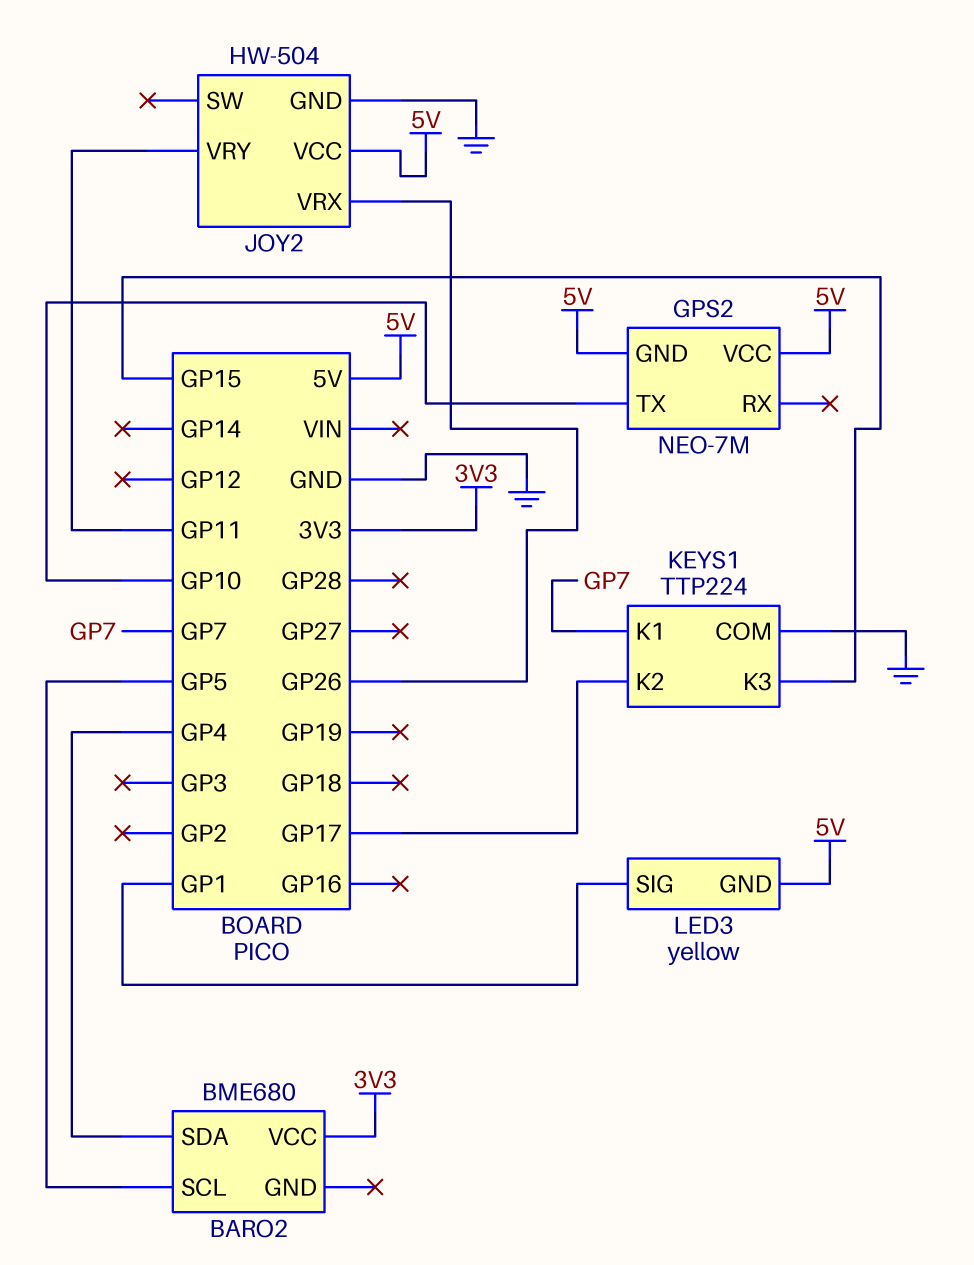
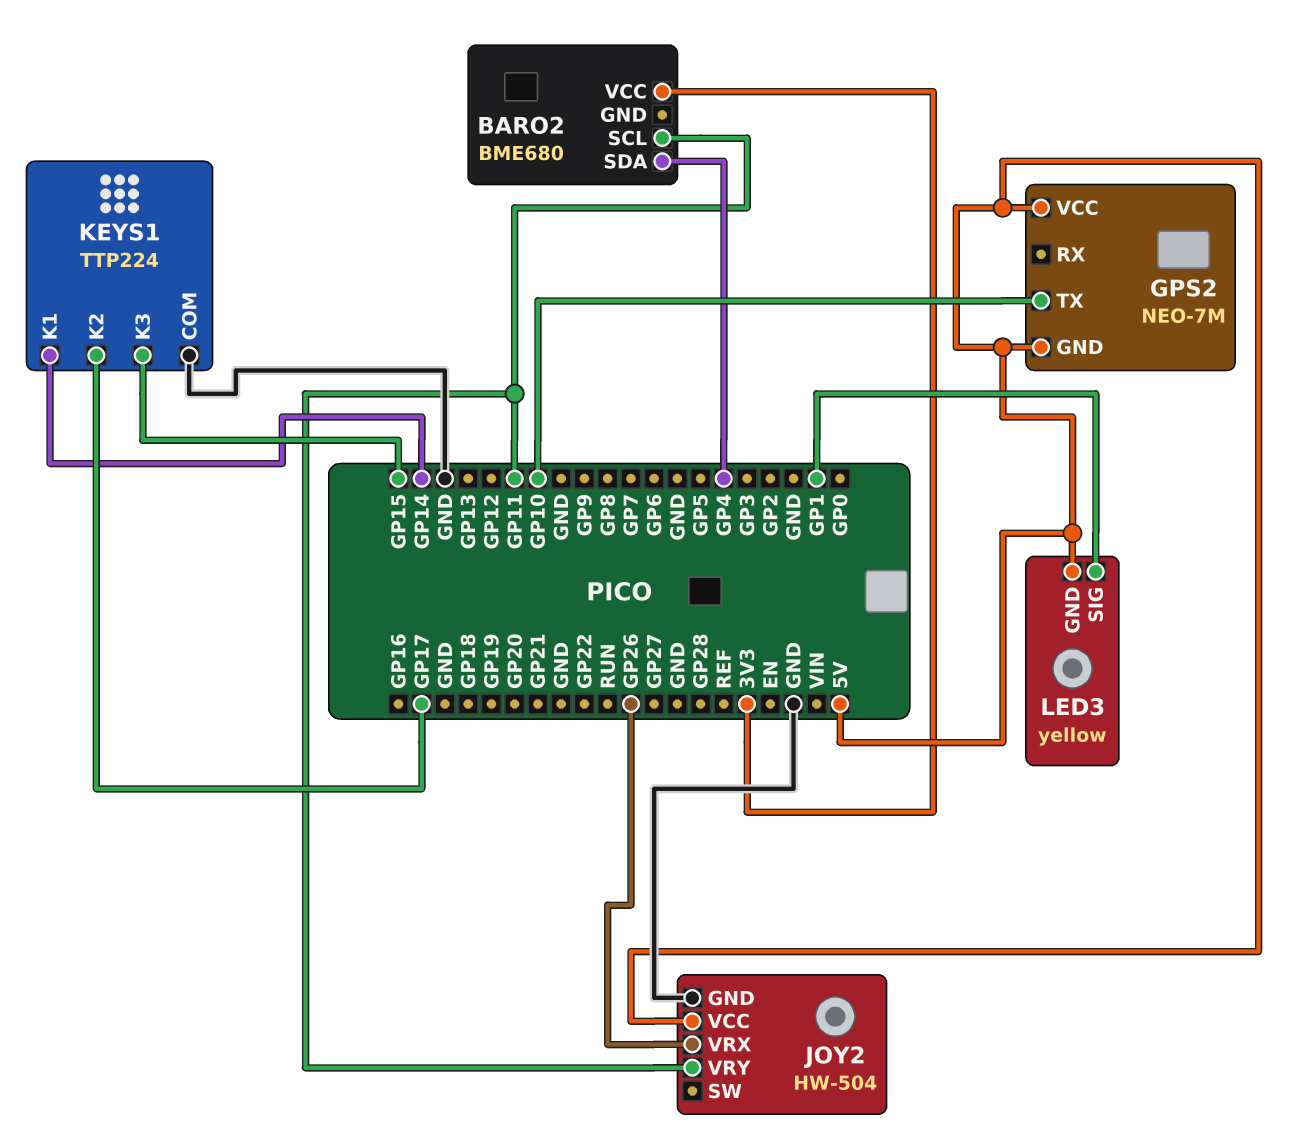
BARO2 pin SCL: GP5 -> GP11
KEYS1 pin K1: GP7 -> GP14

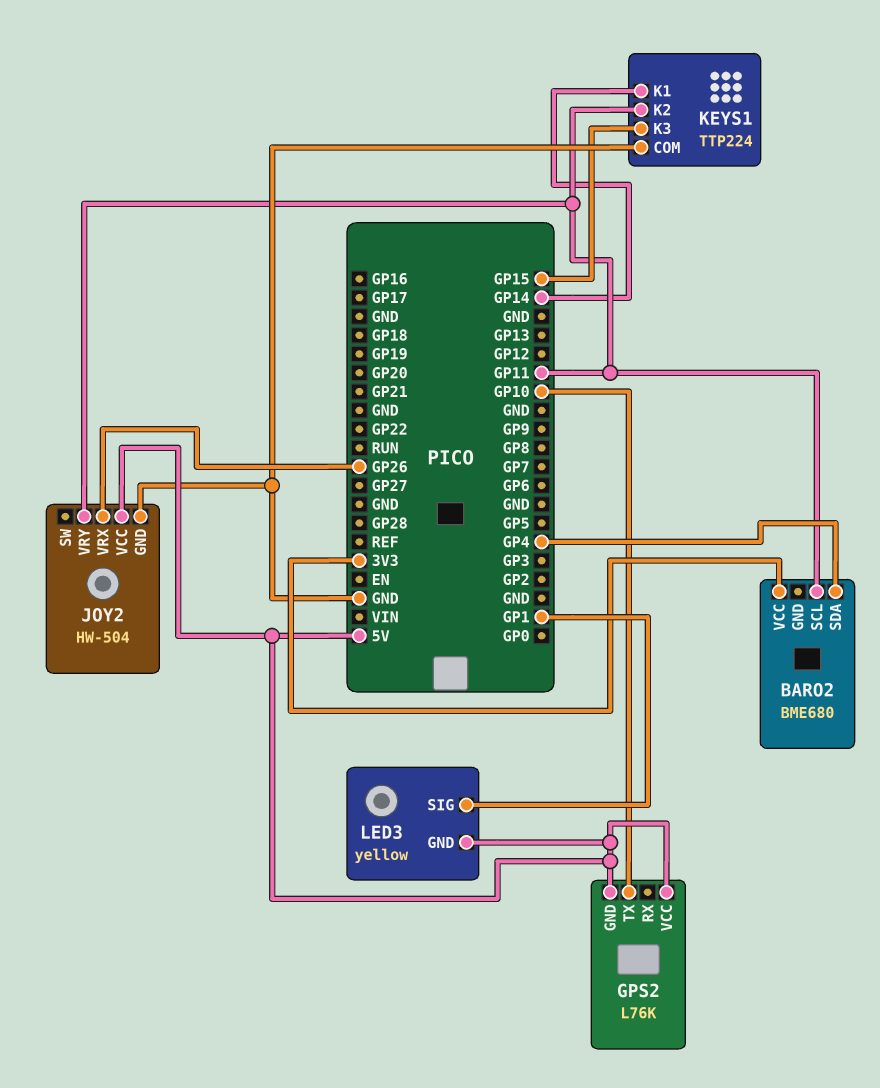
GPS2: NEO-7M -> L76K
KEYS1 pin K2: GP17 -> GP11

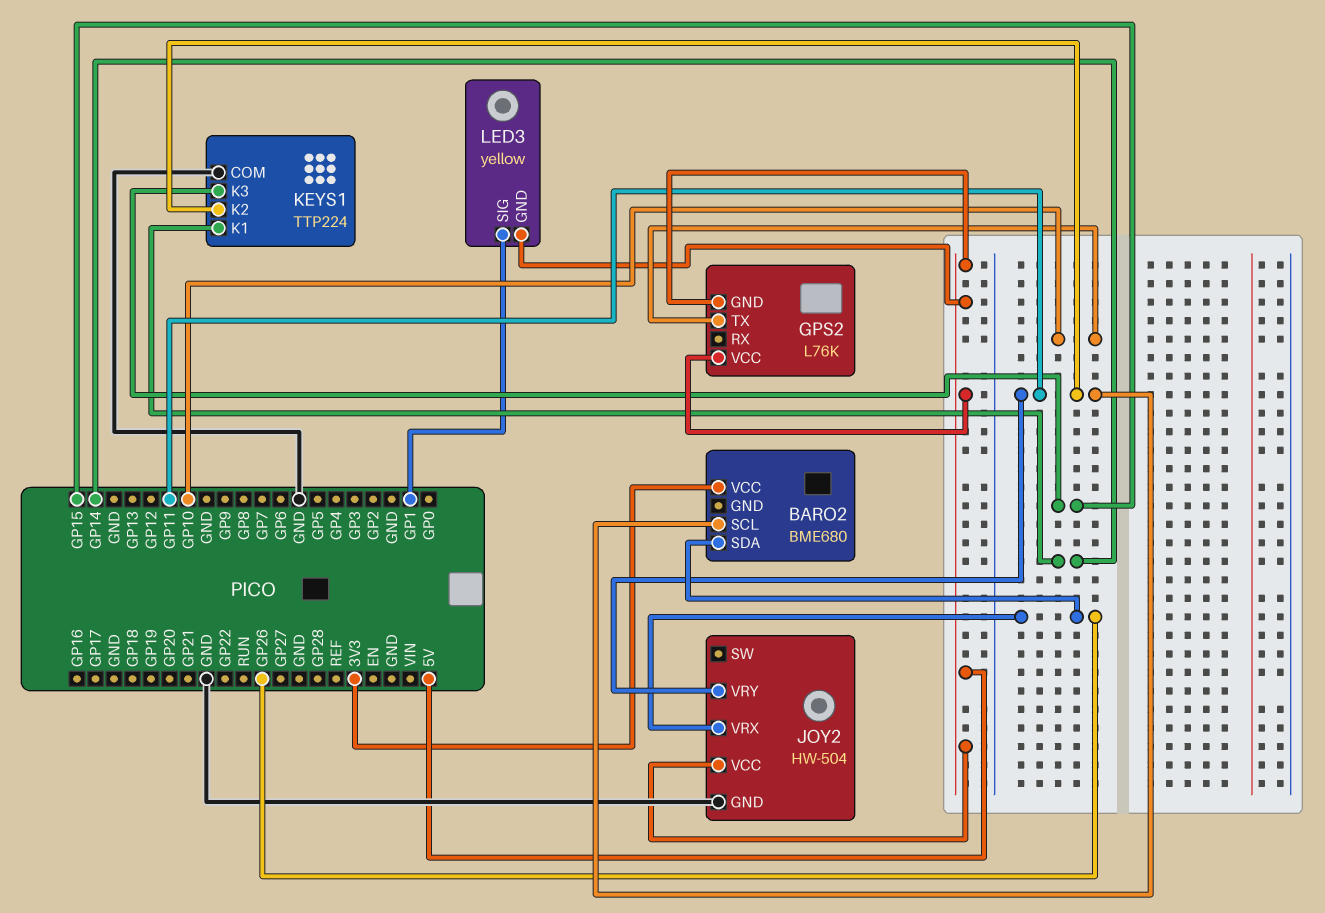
BARO2 pin SDA: GP4 -> GP26

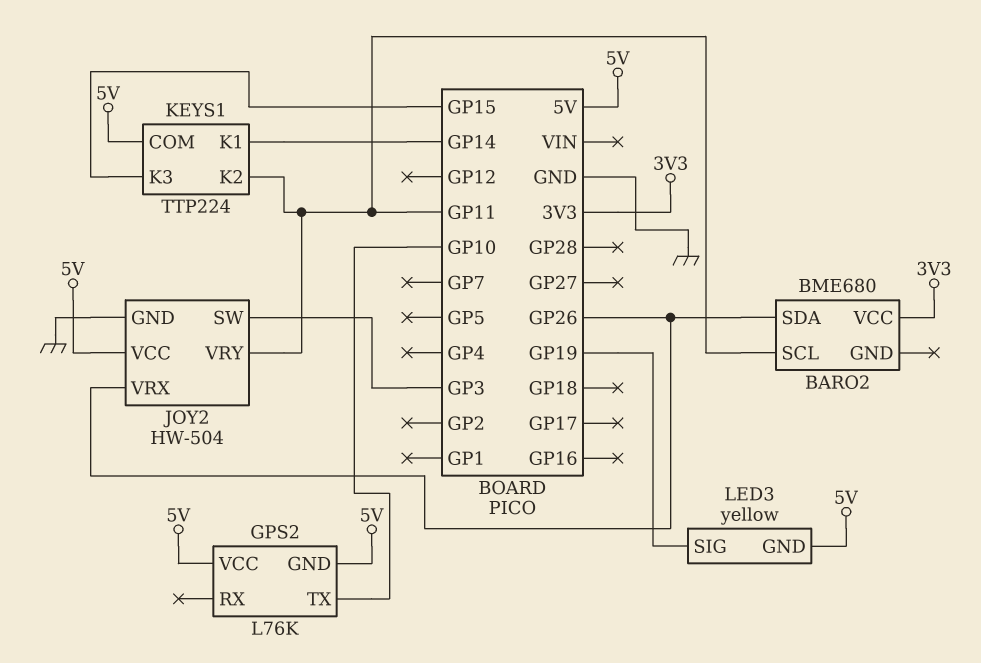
JOY2 pin SW: none -> GP3
KEYS1 pin COM: GND -> 5V
LED3 pin SIG: GP1 -> GP19

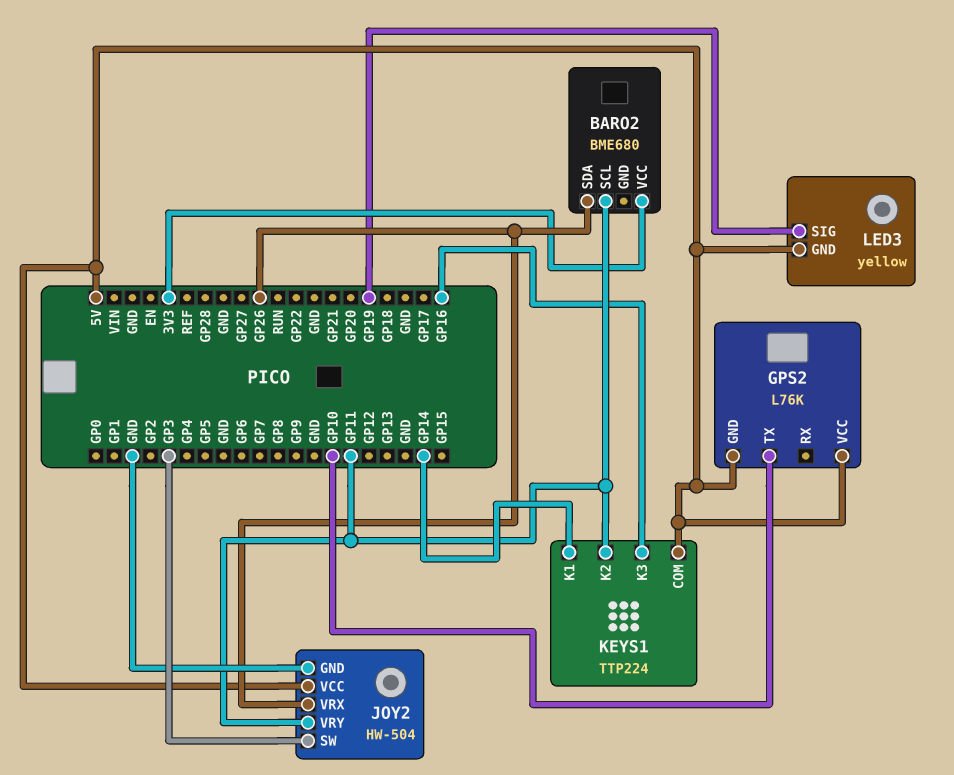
KEYS1 pin K3: GP15 -> GP16

